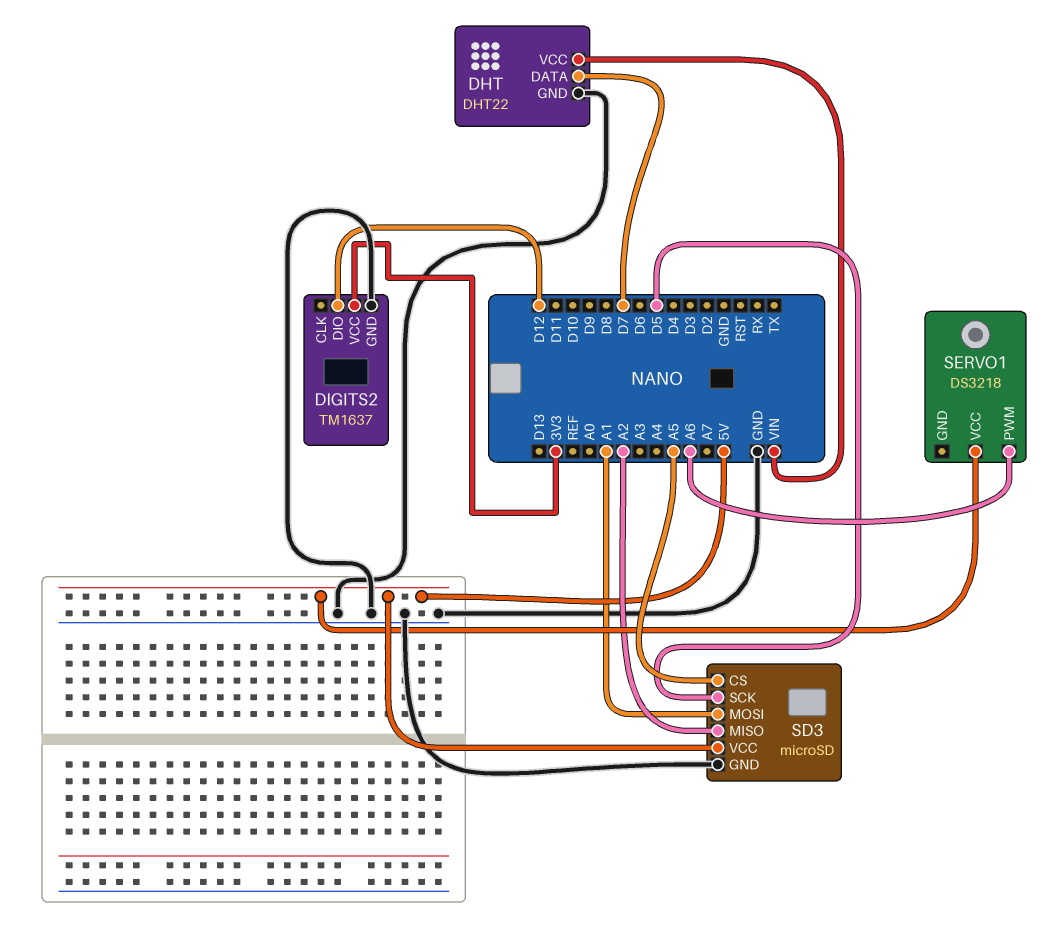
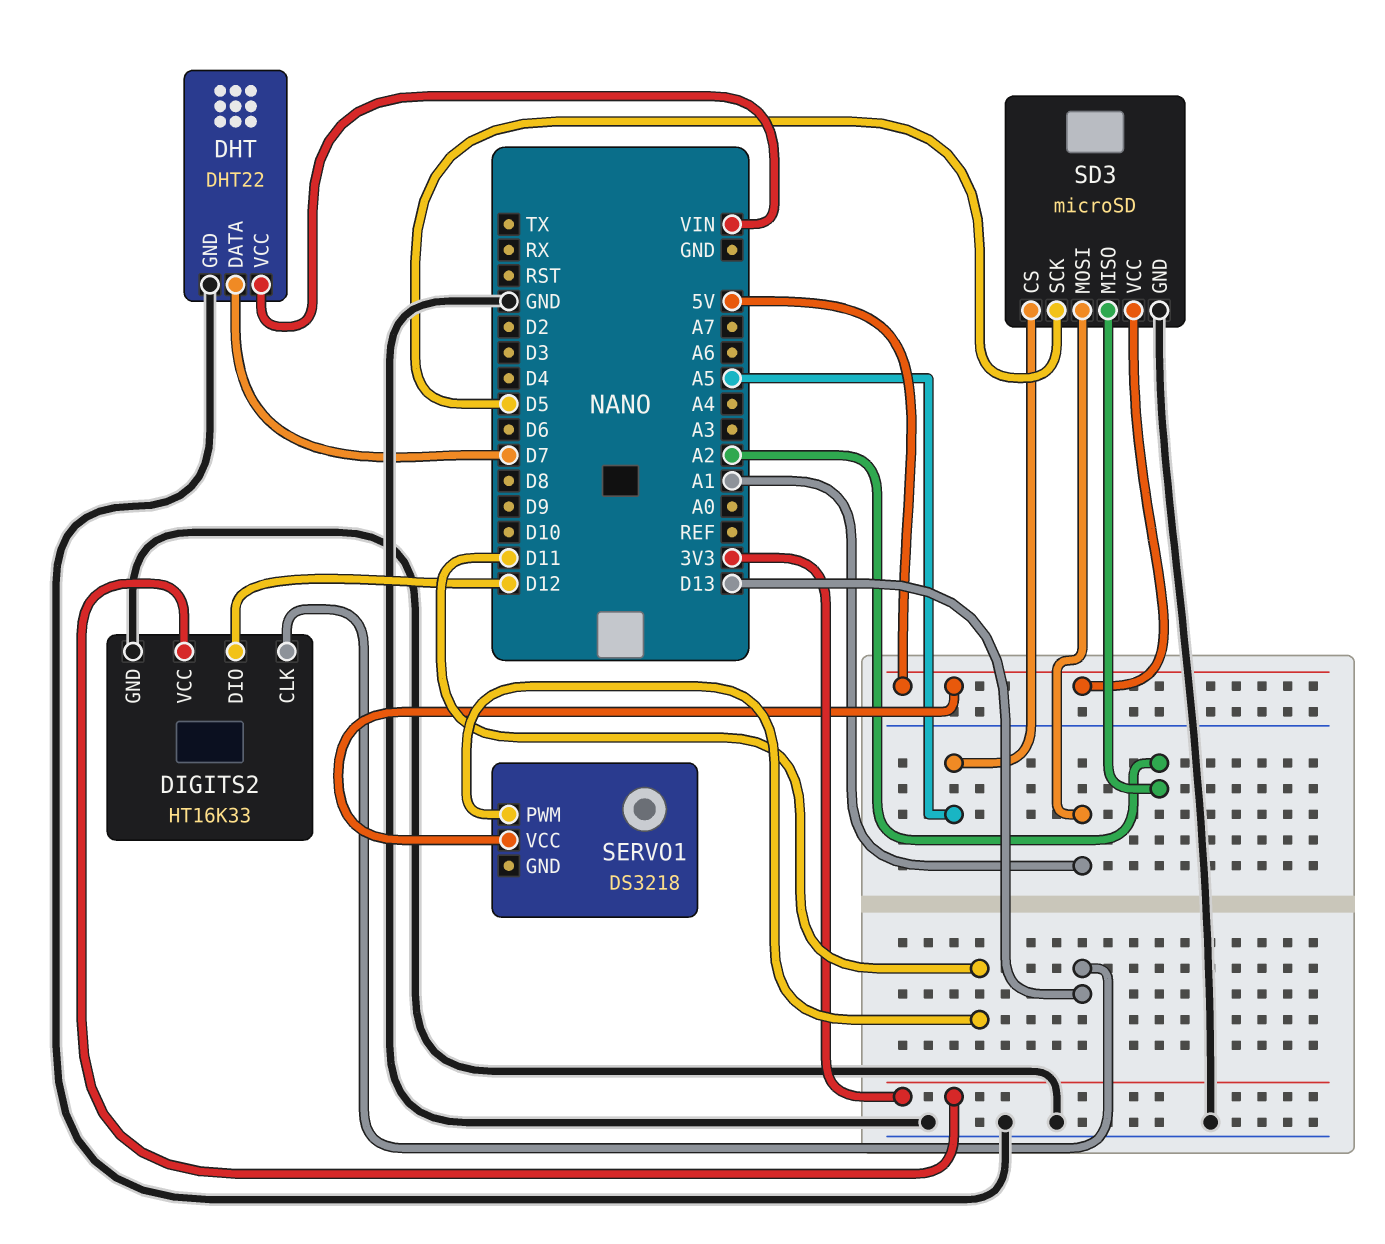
DIGITS2: TM1637 -> HT16K33
DIGITS2 pin CLK: none -> D13
SERVO1 pin PWM: A6 -> D11

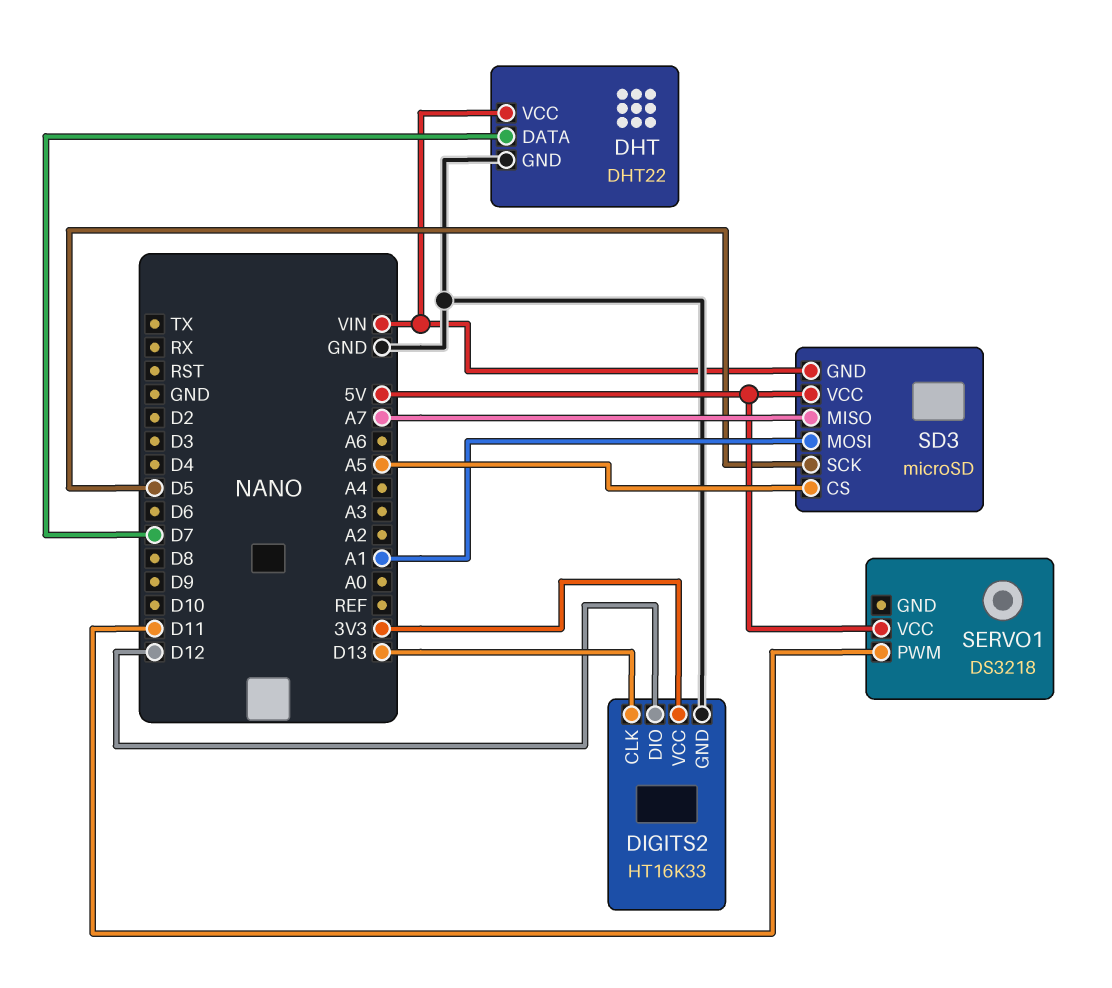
SD3 pin GND: GND -> VIN
SD3 pin MISO: A2 -> A7

